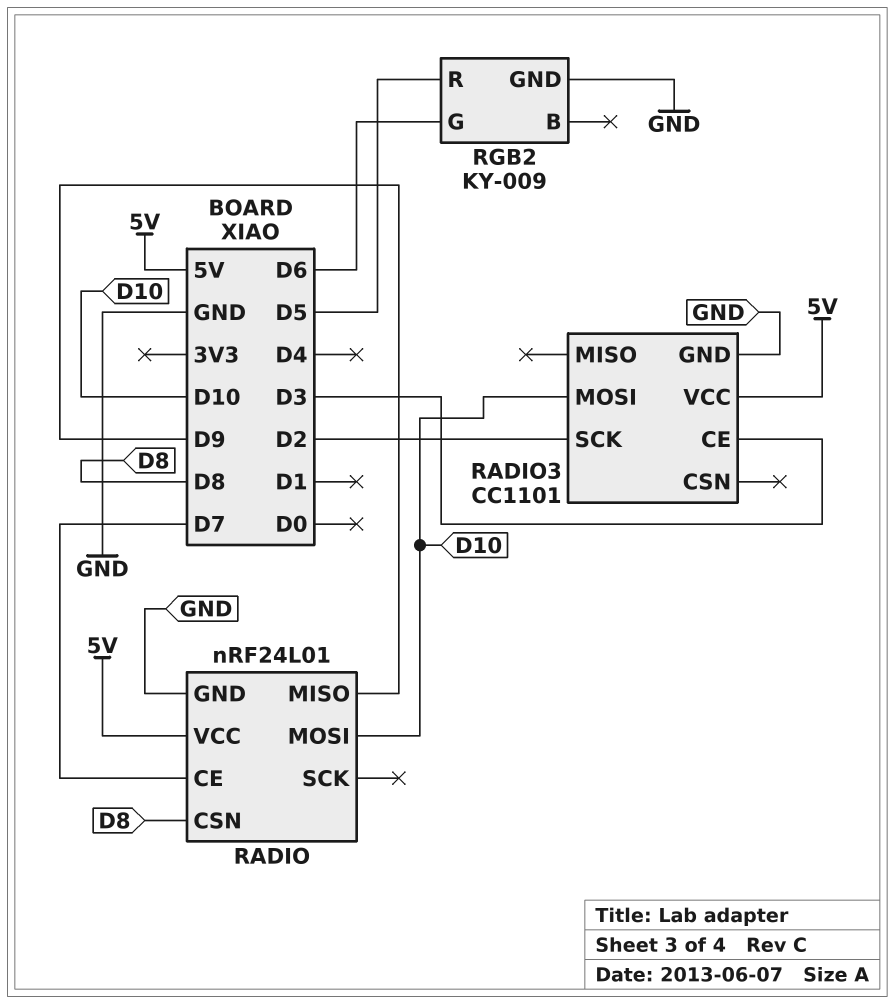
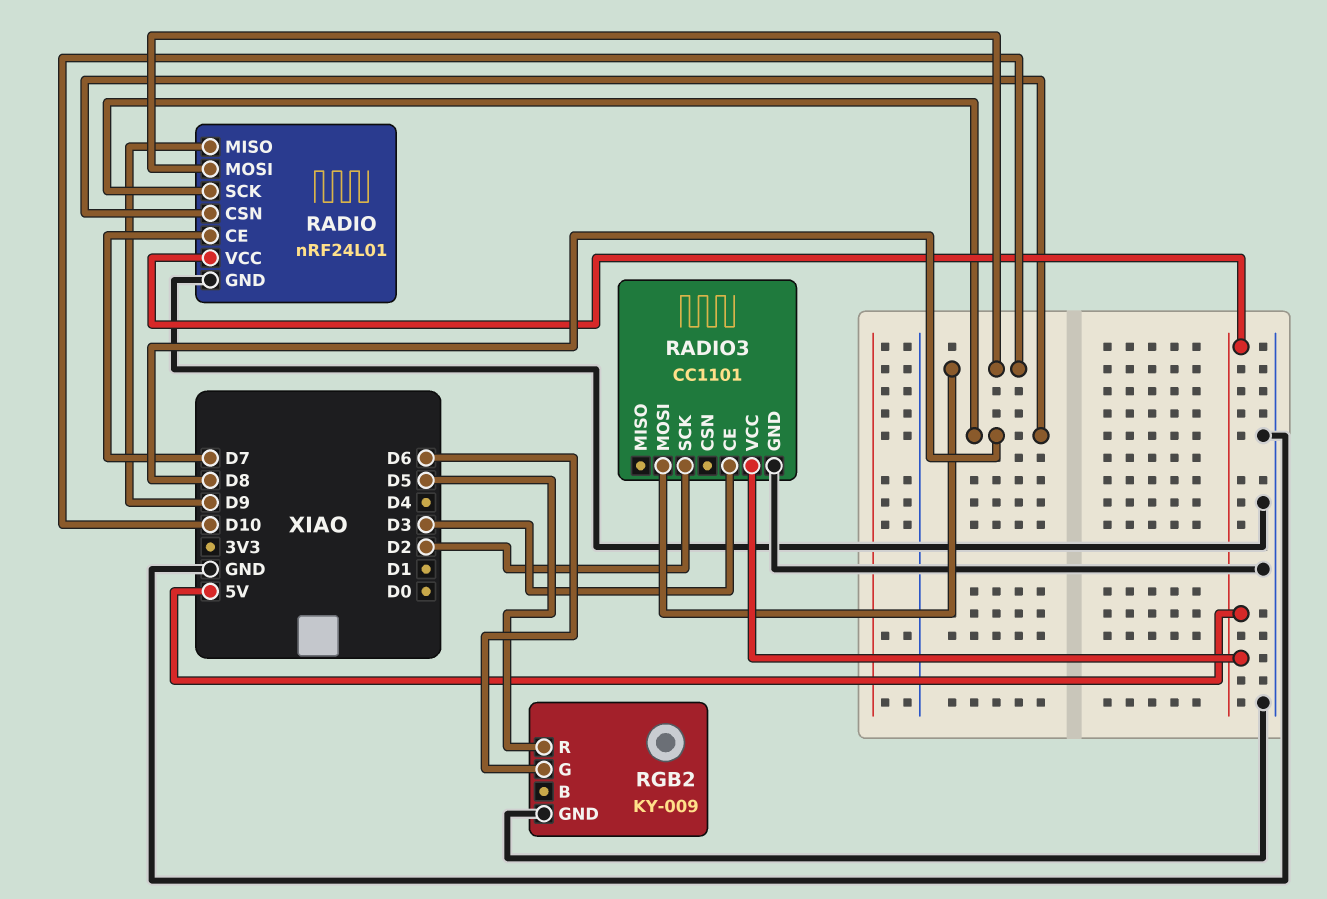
RADIO pin SCK: none -> D8

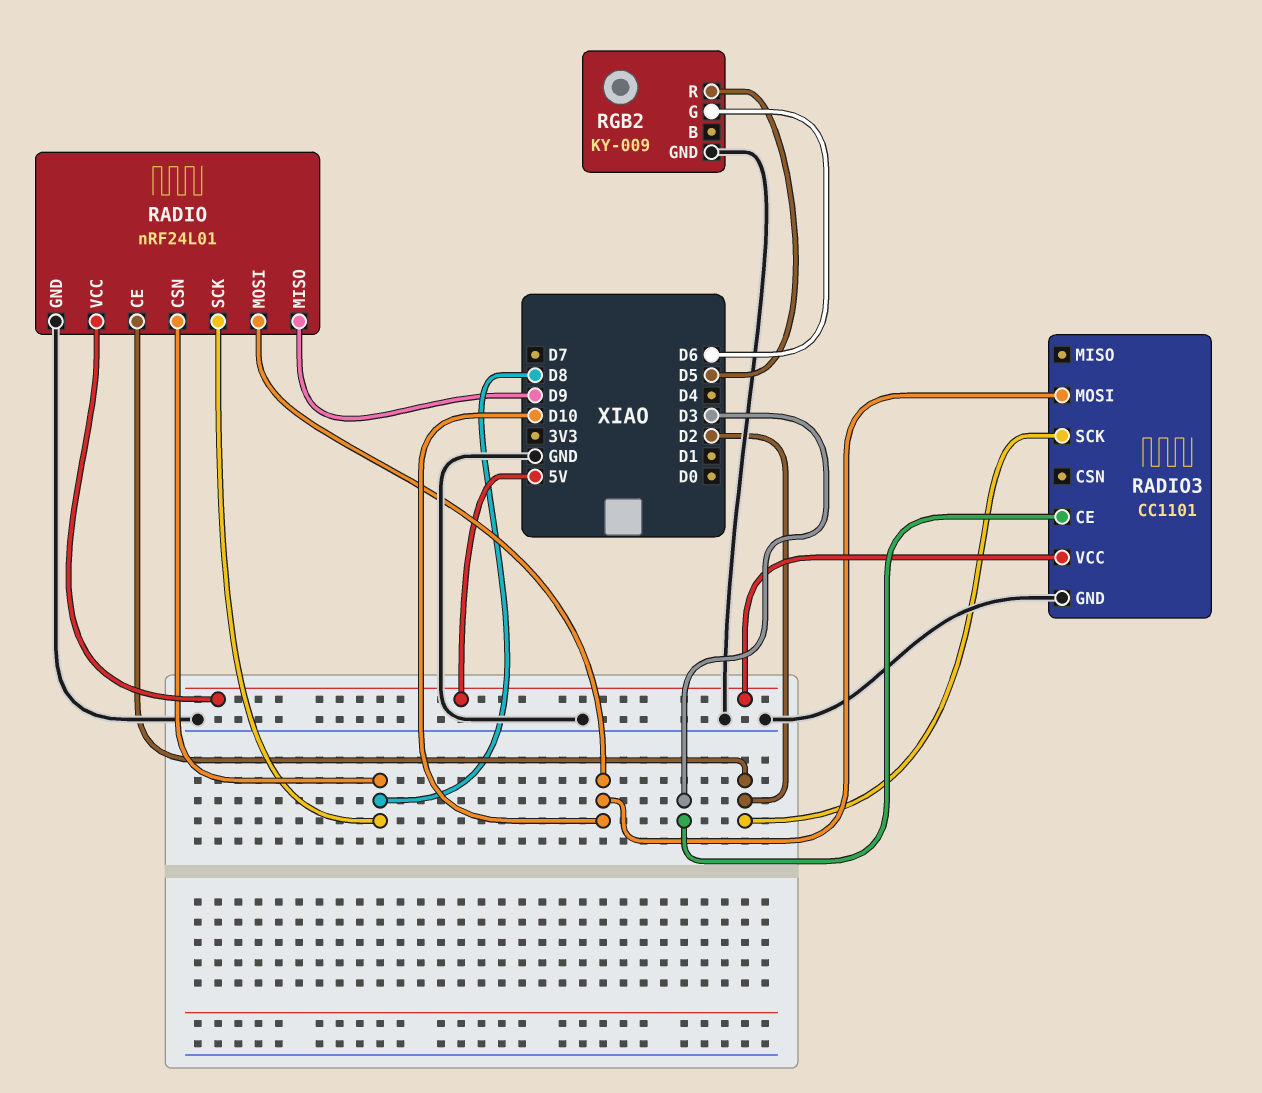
RADIO pin CE: D7 -> D2

